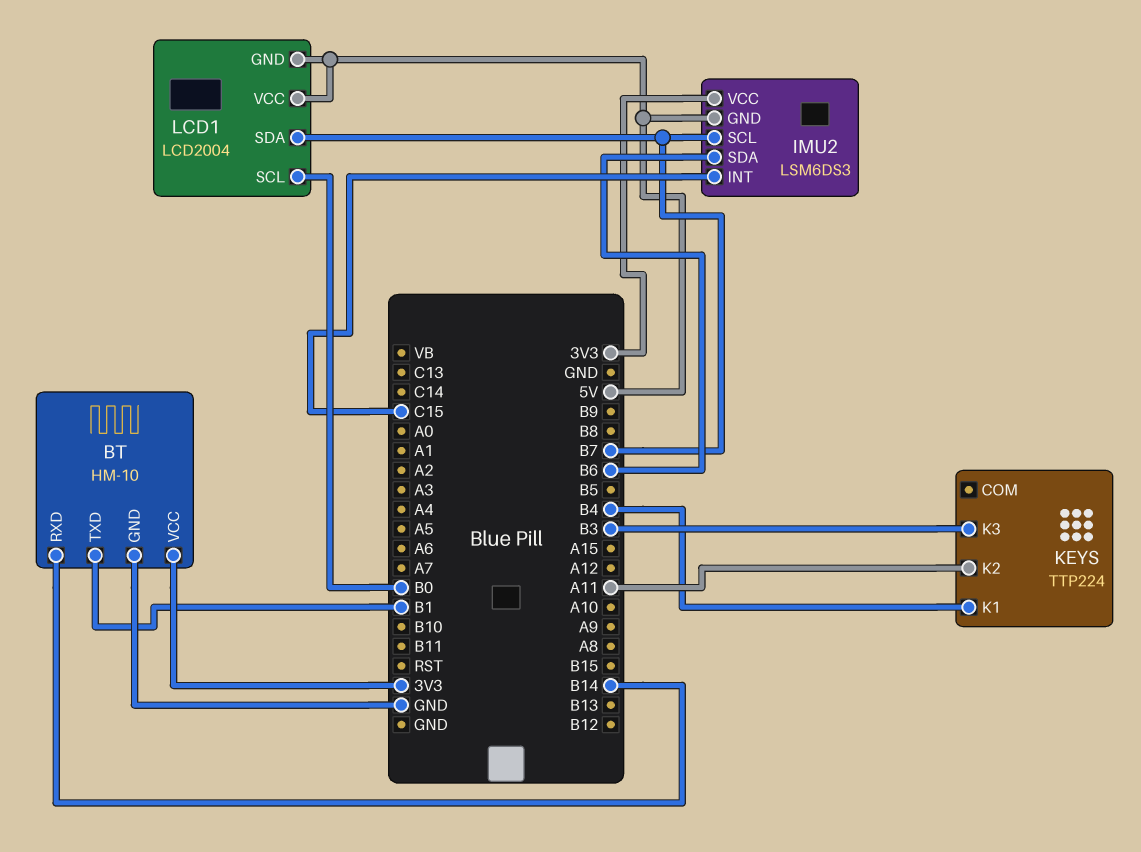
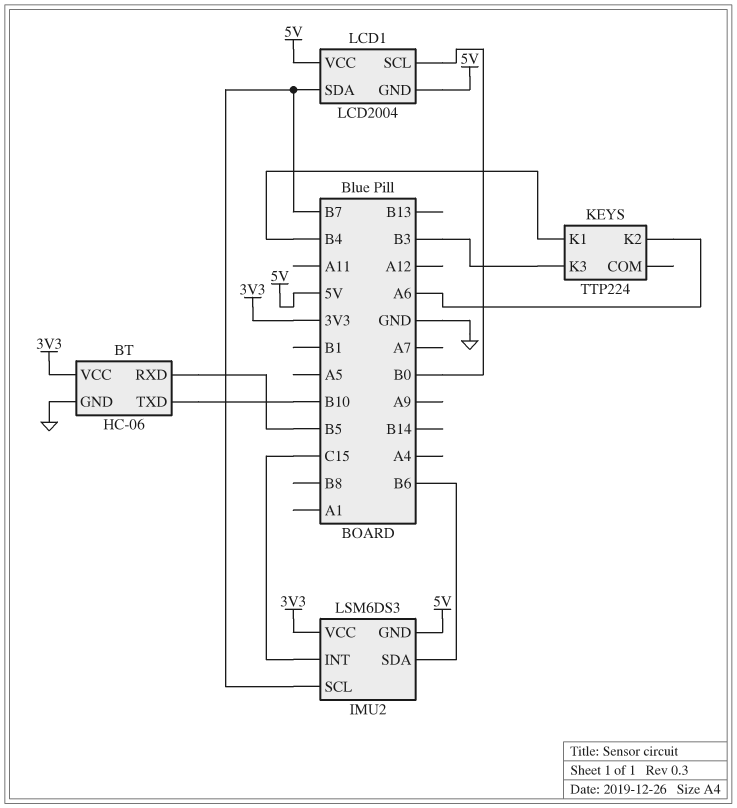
BT: HM-10 -> HC-06
BT pin RXD: B14 -> B5
BT pin TXD: B1 -> B10
KEYS pin K2: A11 -> A6

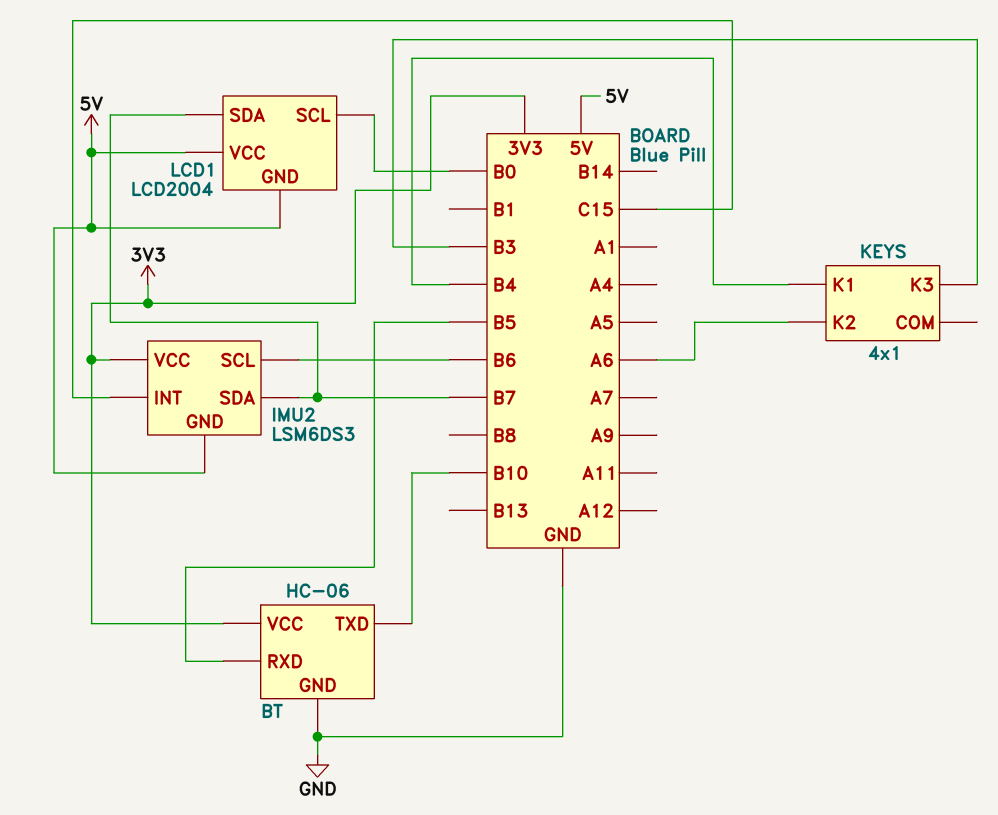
IMU2 pin SCL: B7 -> B6
IMU2 pin SDA: B6 -> B7
KEYS: TTP224 -> 4x1

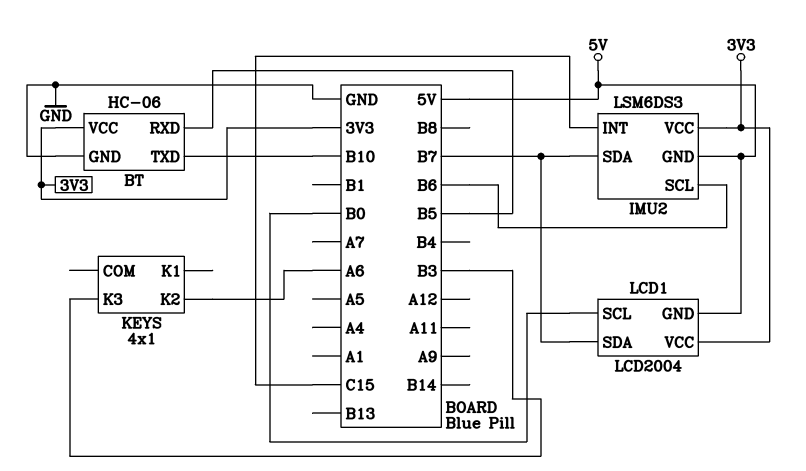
KEYS pin K1: B4 -> none
LCD1 pin VCC: 5V -> 3V3

